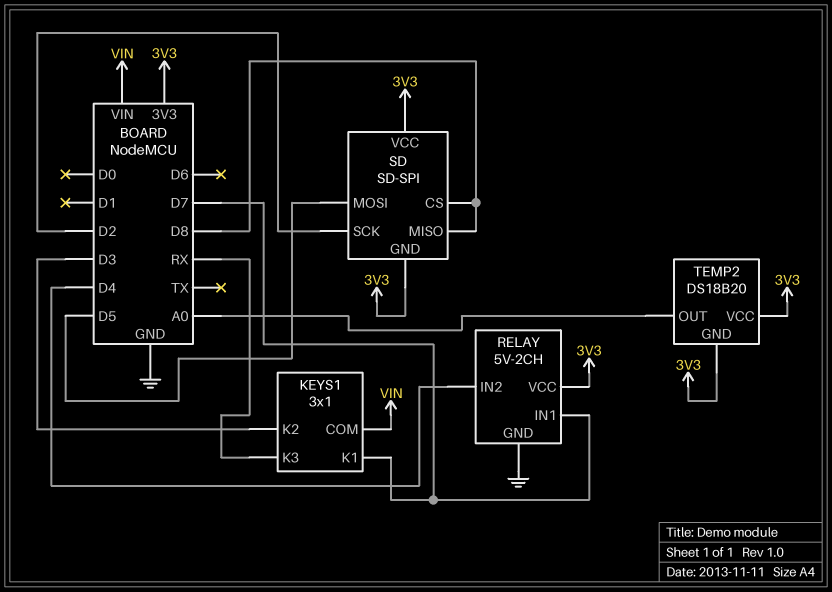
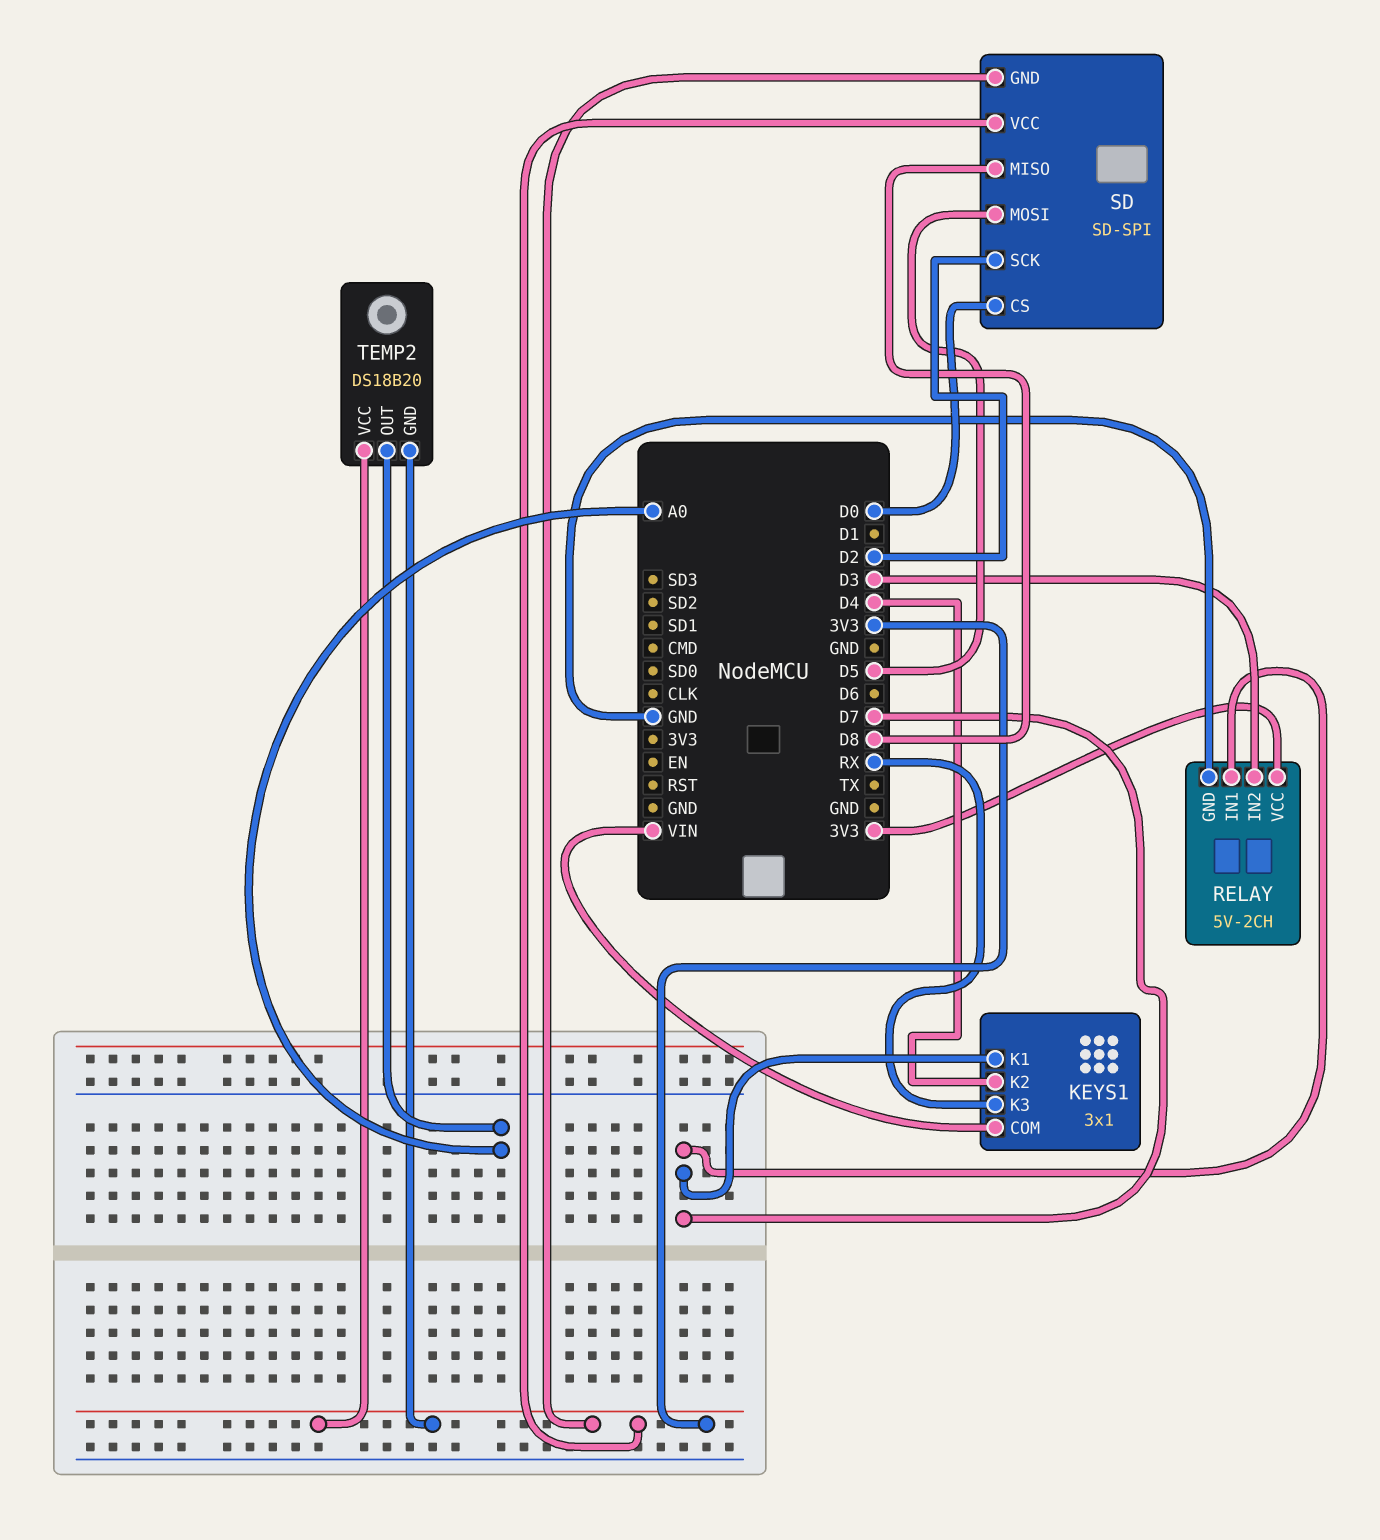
KEYS1 pin K2: D3 -> D4
RELAY pin IN2: D4 -> D3
SD pin CS: D8 -> D0

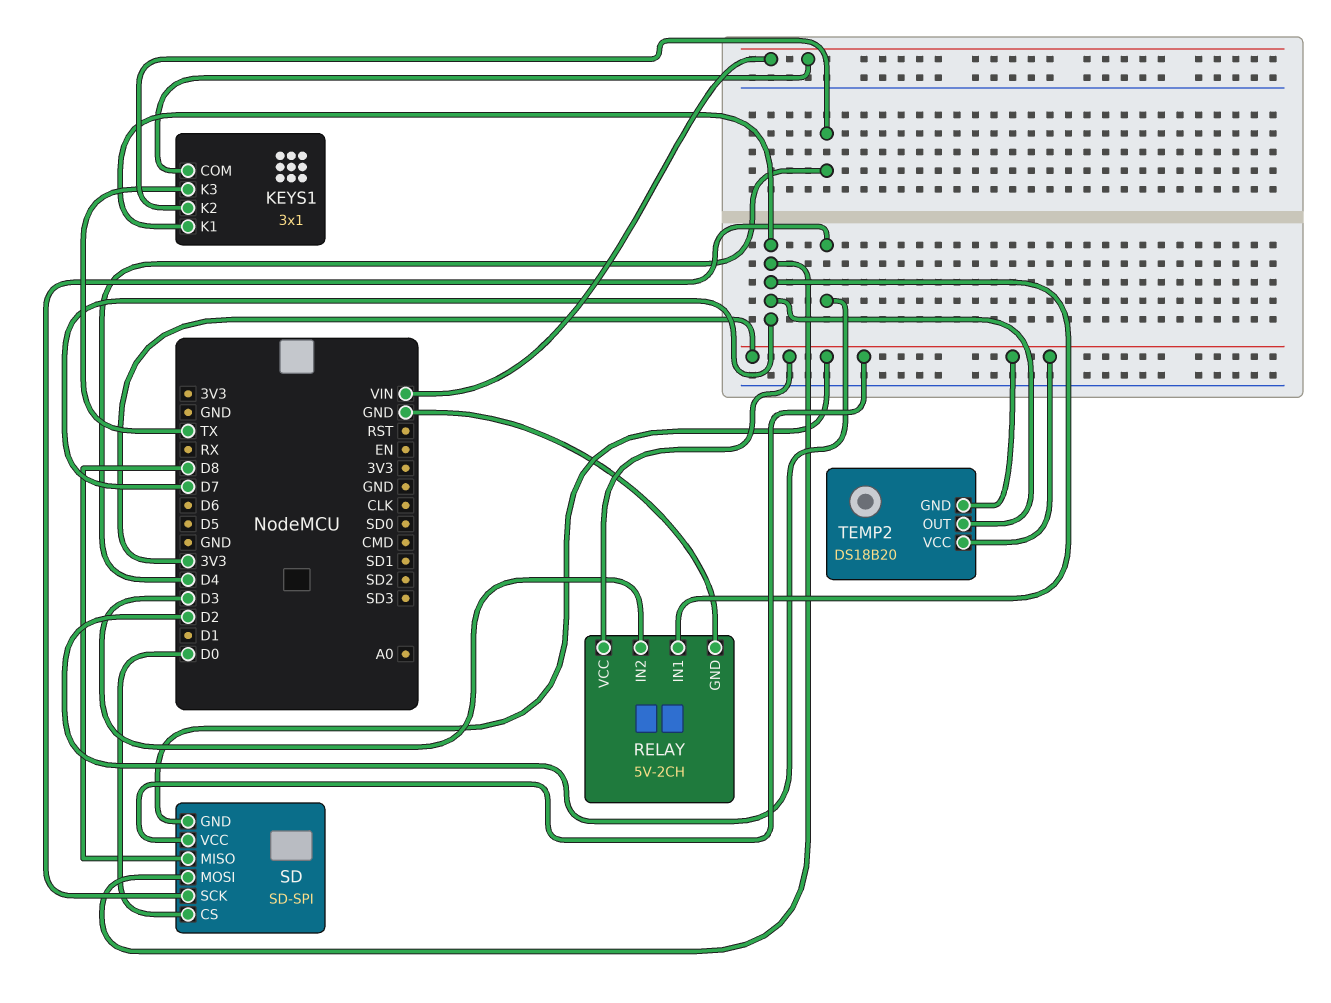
KEYS1 pin K3: RX -> TX
SD pin MOSI: D5 -> D7
TEMP2 pin OUT: A0 -> D7

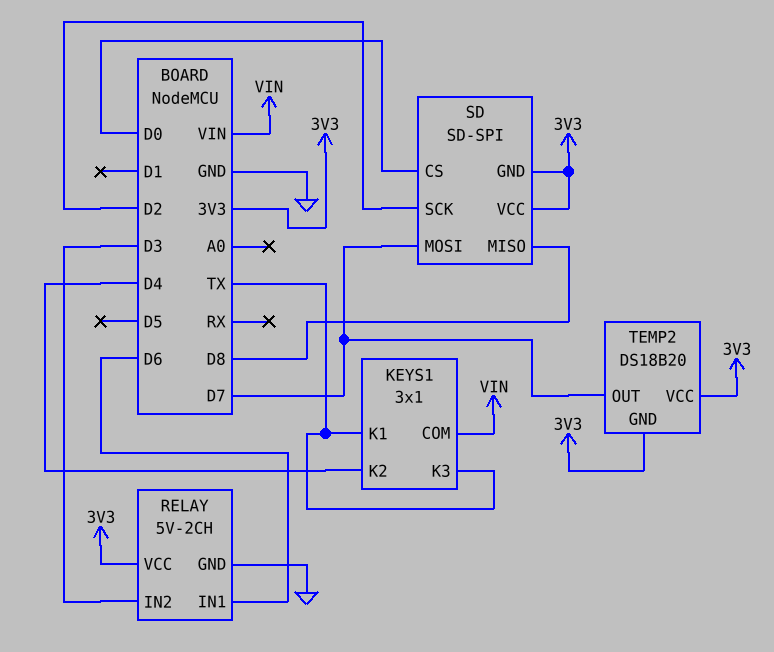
KEYS1 pin K1: D7 -> TX
RELAY pin IN1: D7 -> D6

